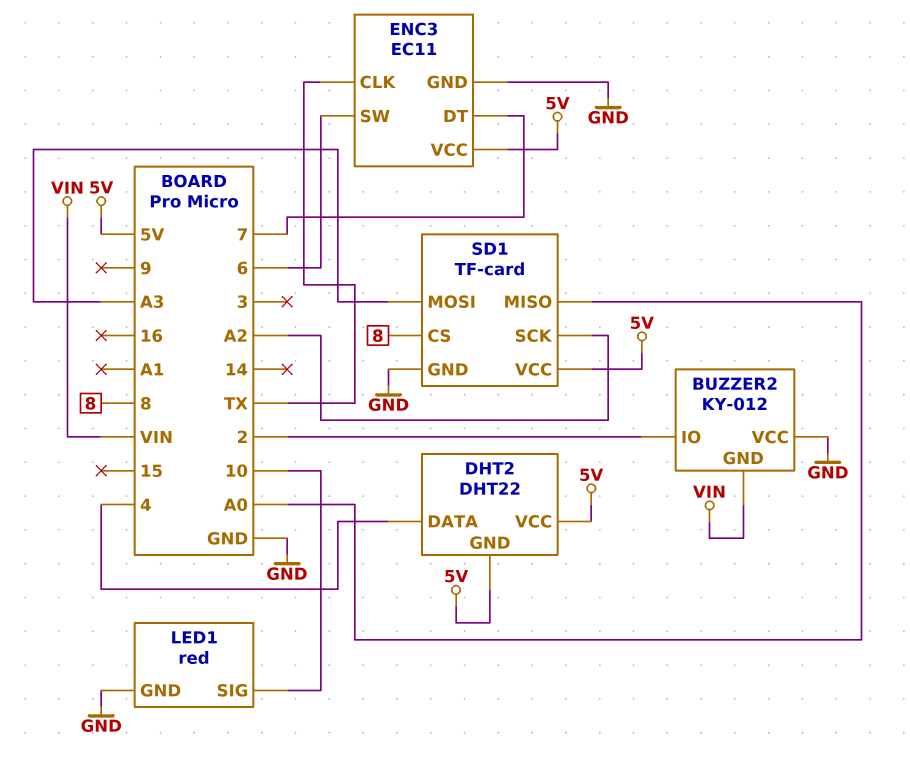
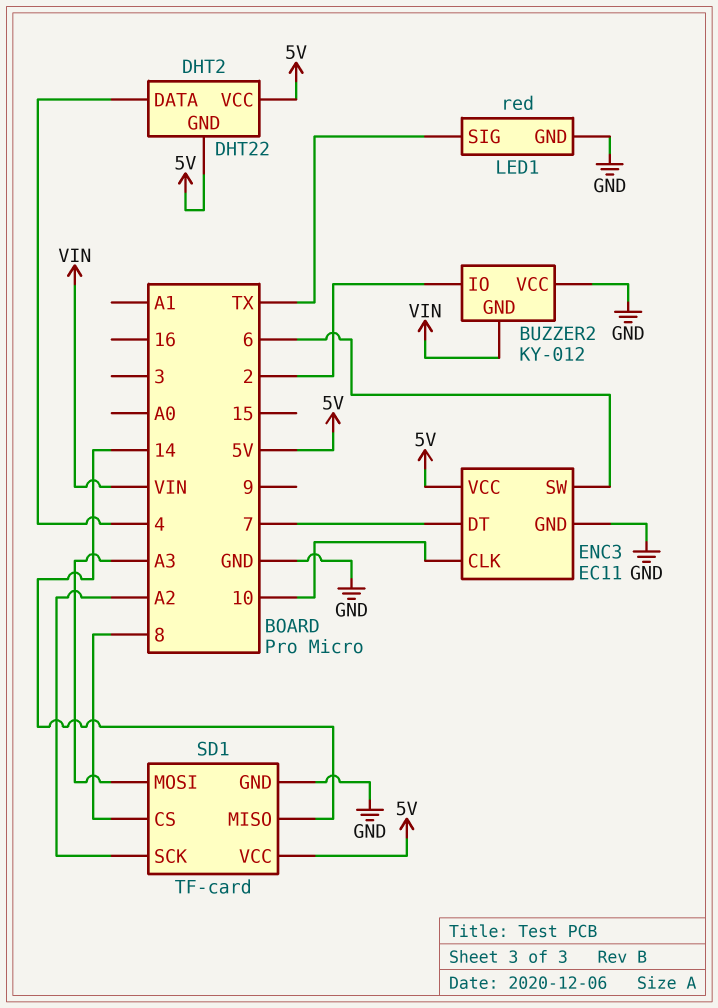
ENC3 pin CLK: TX -> 10
LED1 pin SIG: 10 -> TX
SD1 pin MISO: A0 -> 14

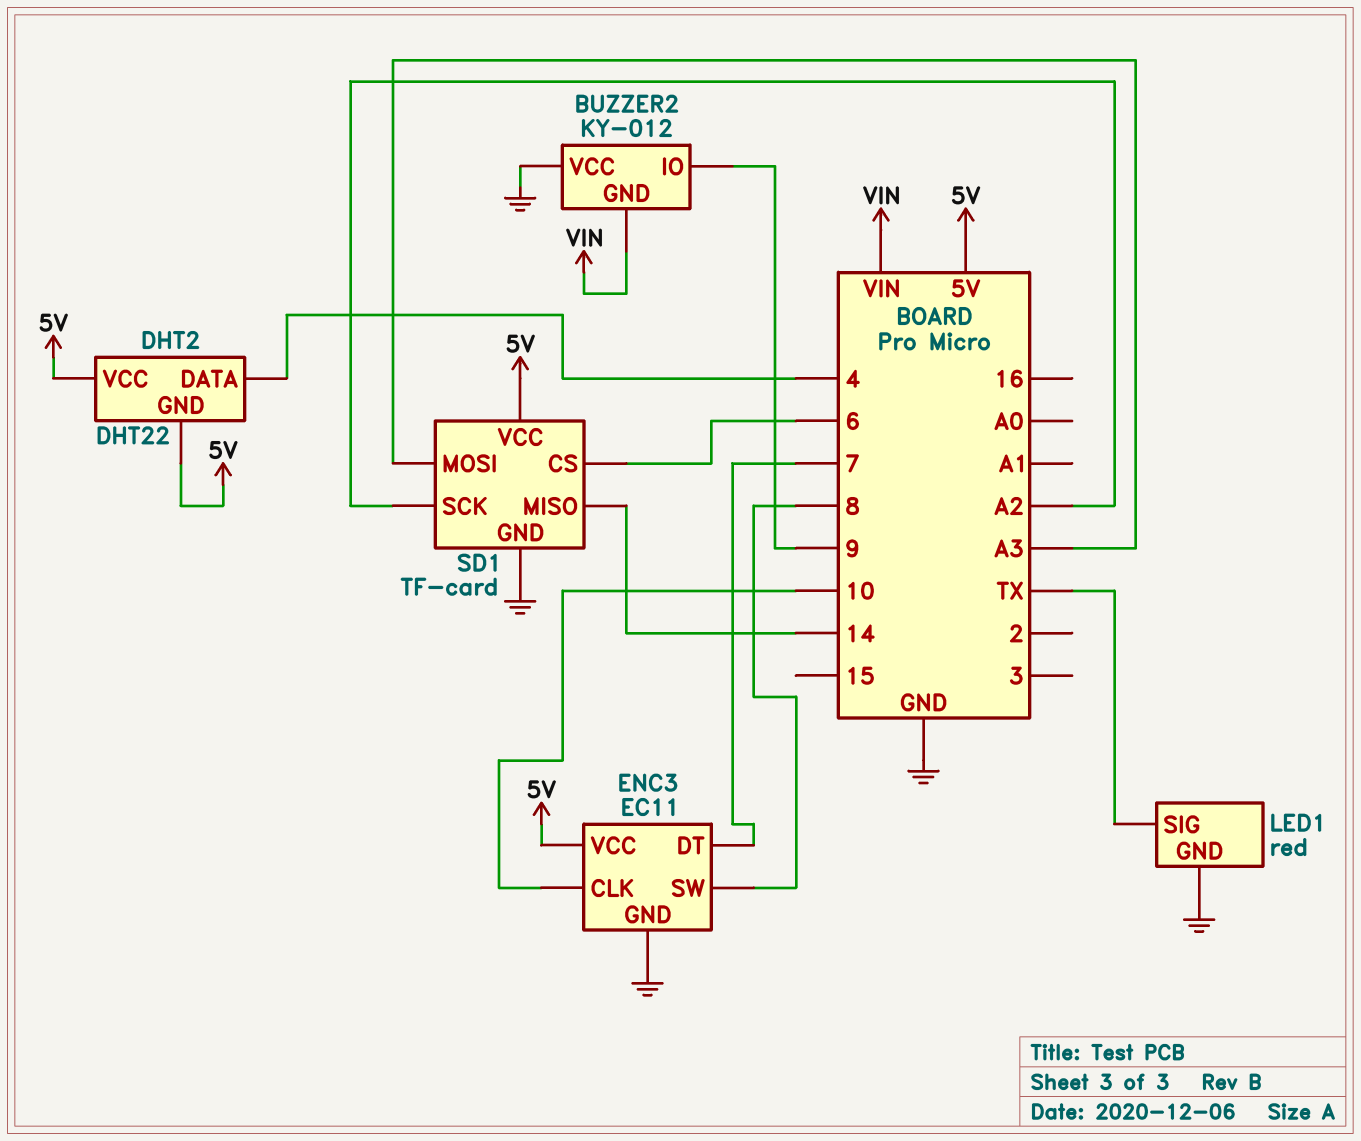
BUZZER2 pin IO: 2 -> 9
ENC3 pin SW: 6 -> 8
SD1 pin CS: 8 -> 6

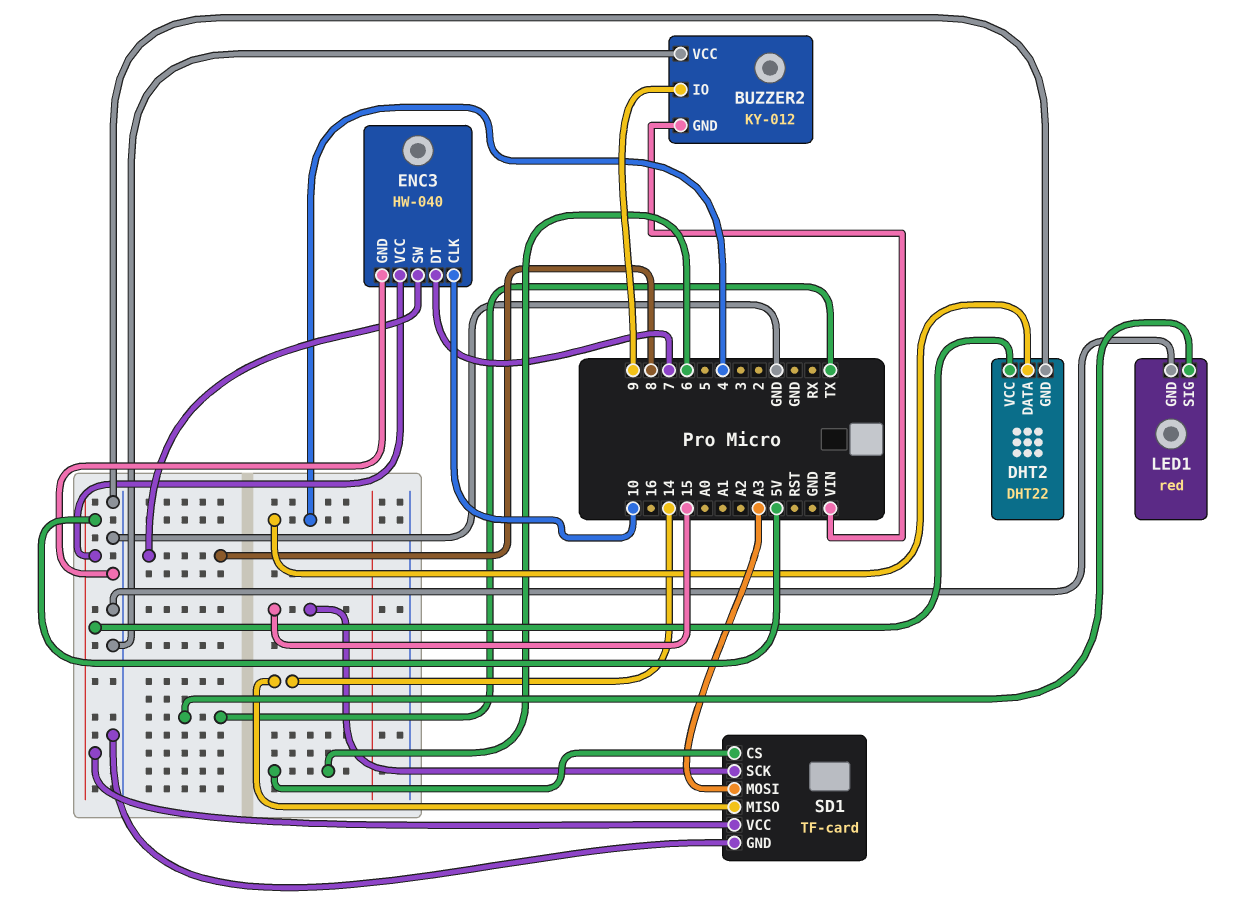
DHT2 pin GND: 5V -> GND
ENC3: EC11 -> HW-040
SD1 pin SCK: A2 -> 15

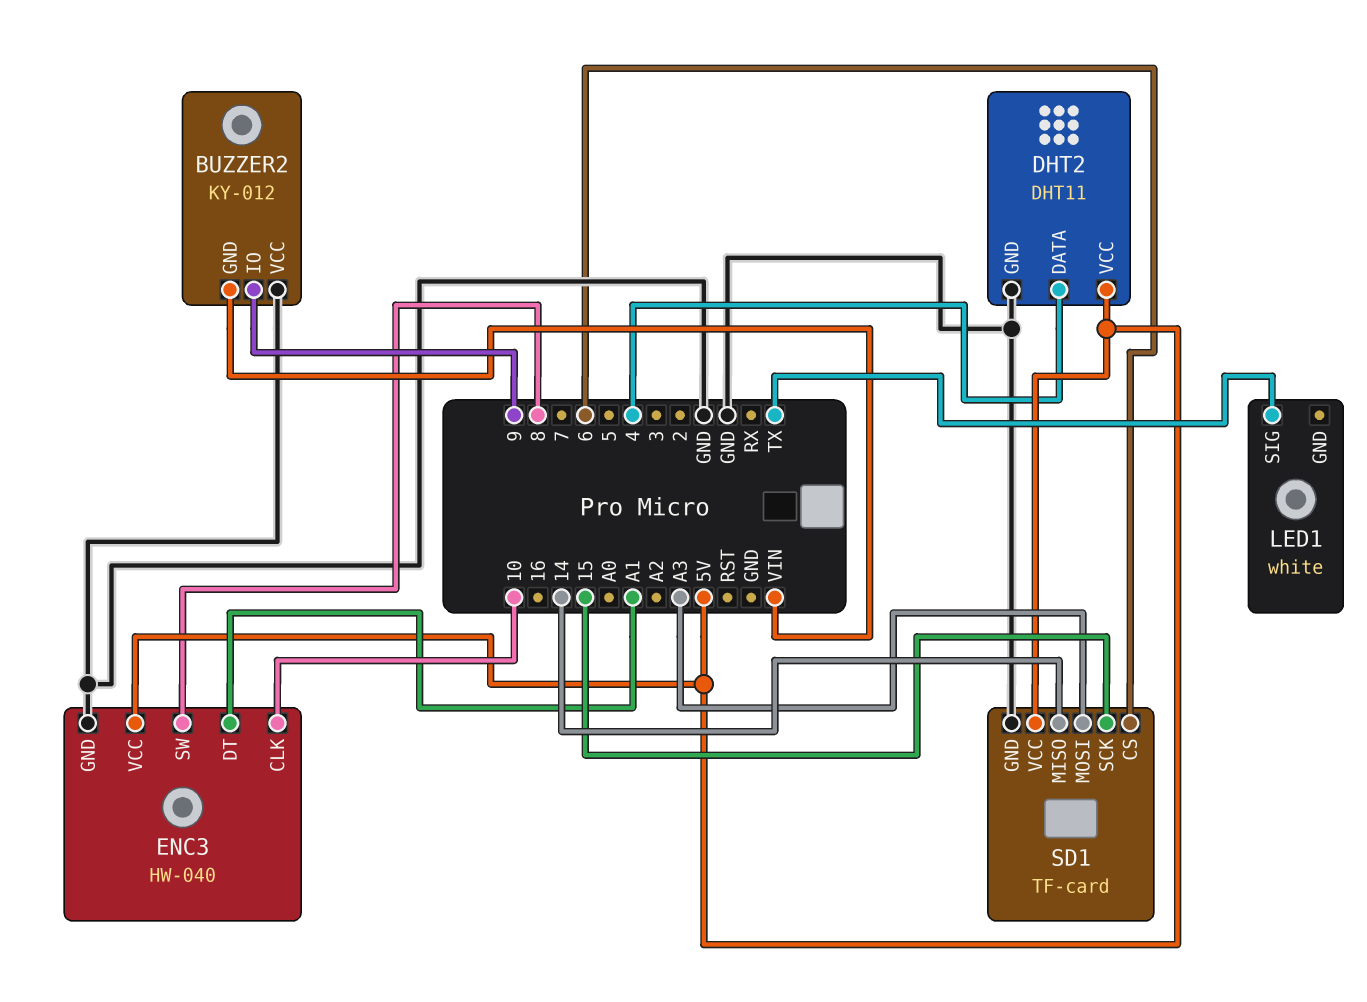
DHT2: DHT22 -> DHT11
ENC3 pin DT: 7 -> A1
LED1: red -> white
LED1 pin GND: GND -> none

